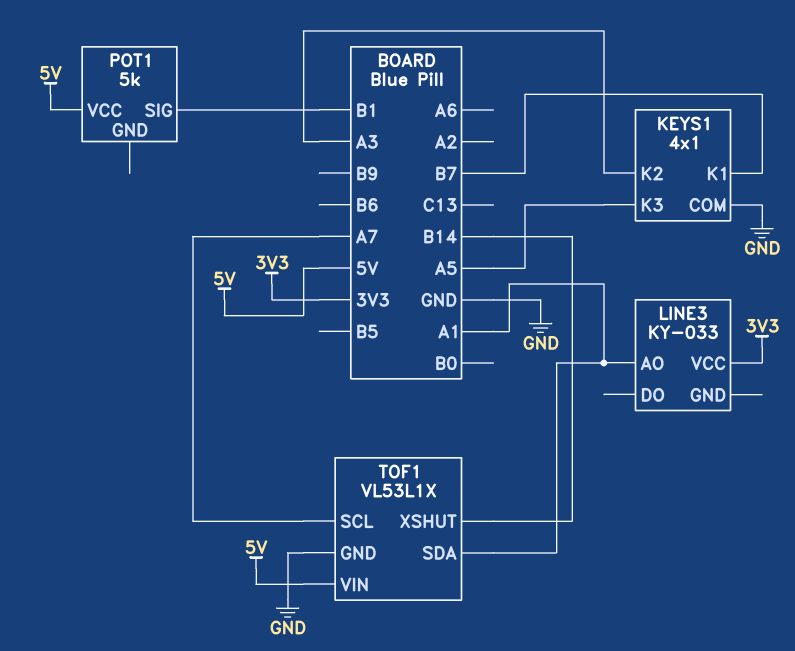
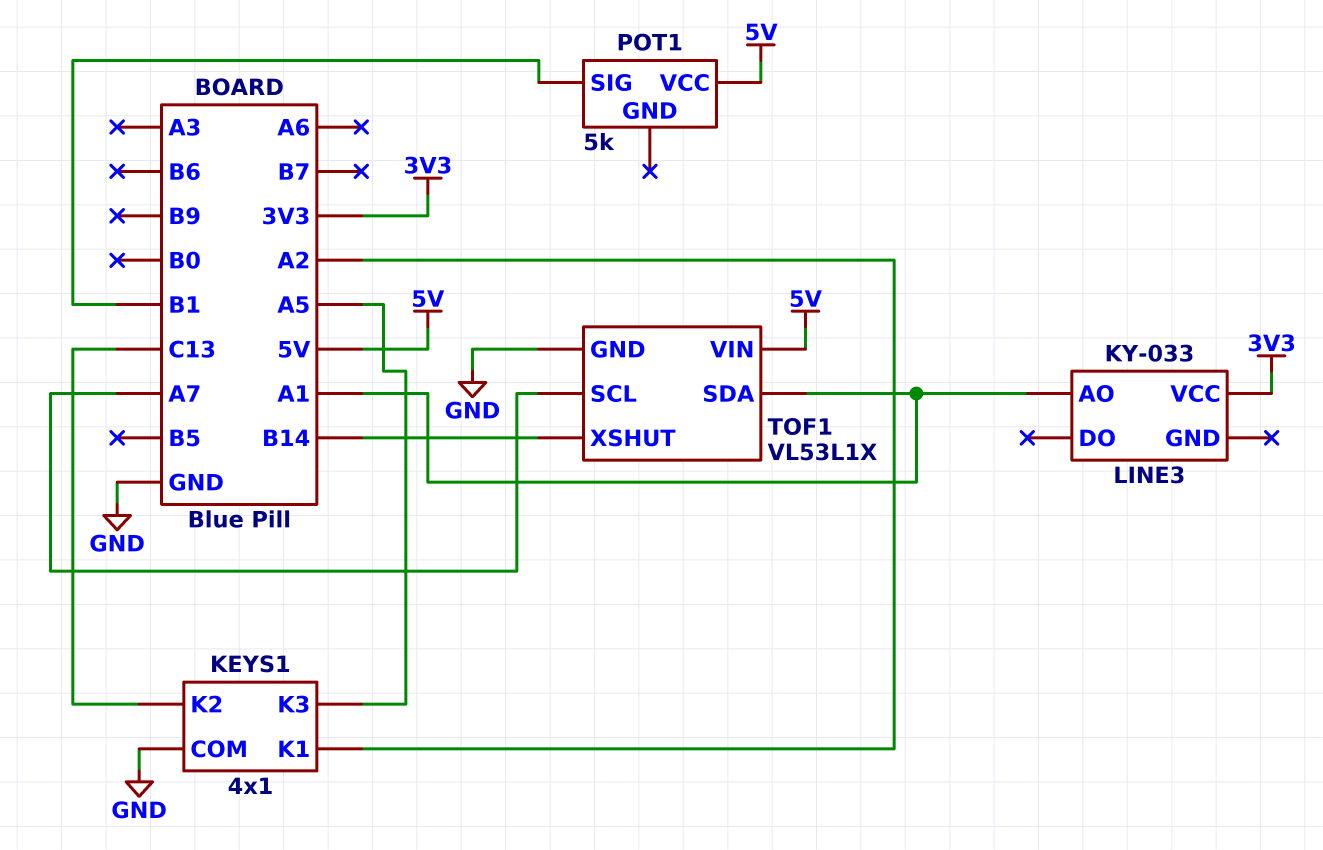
KEYS1 pin K1: B7 -> A2
KEYS1 pin K2: A3 -> C13

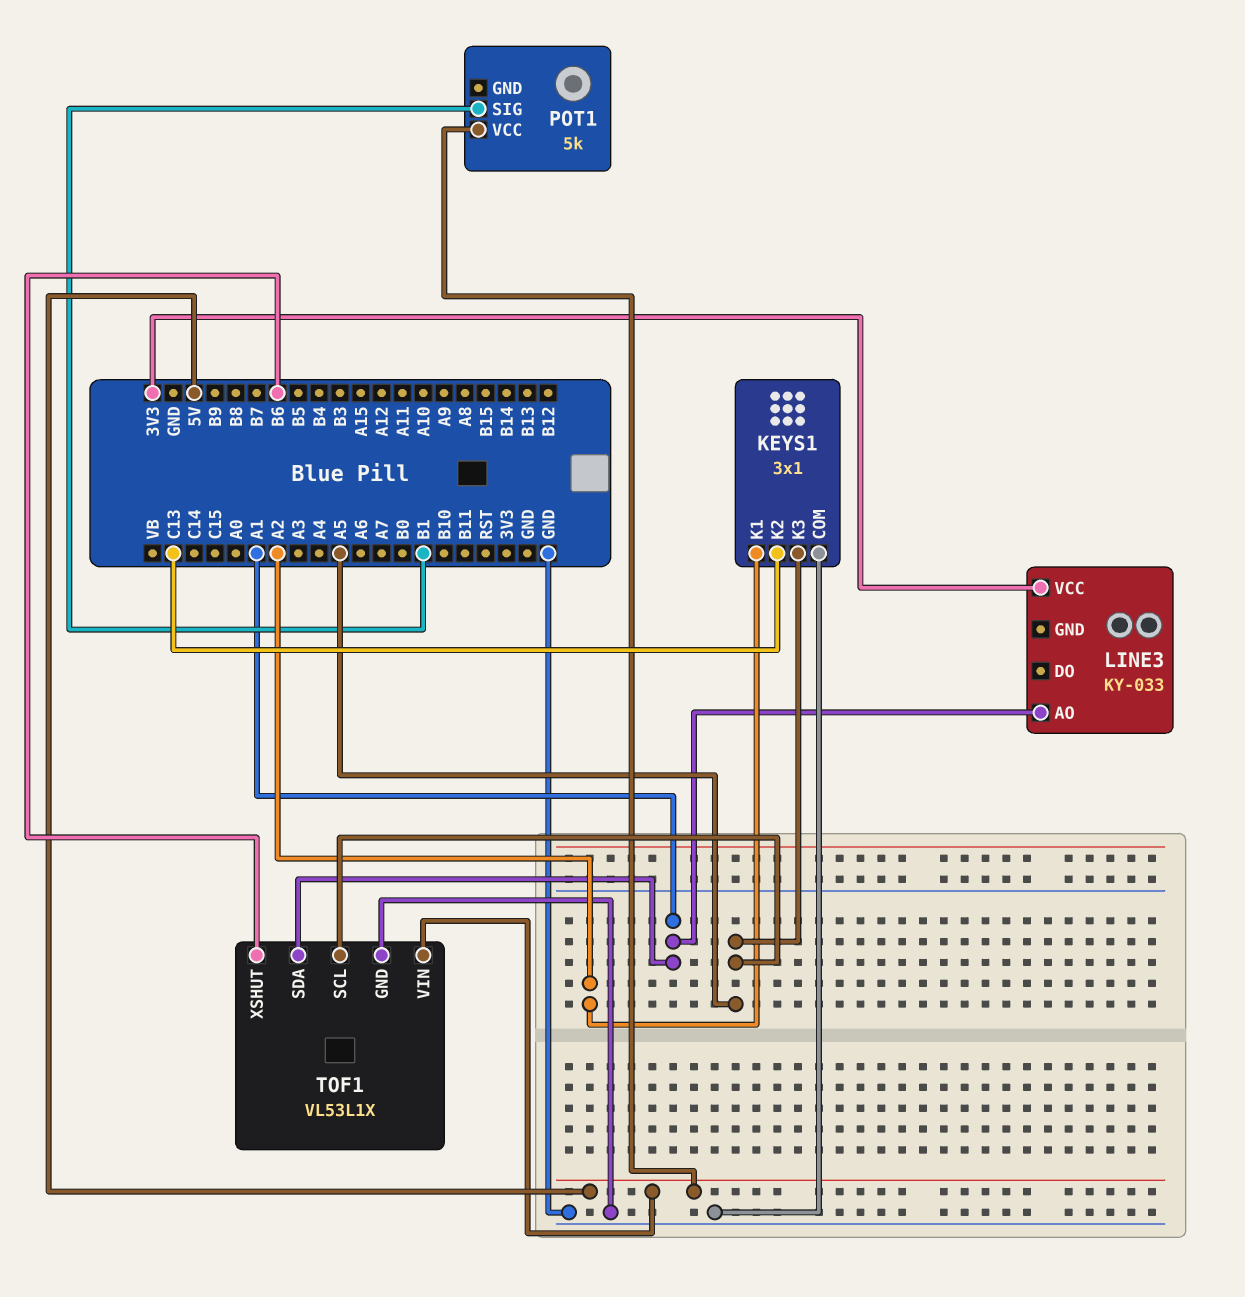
KEYS1: 4x1 -> 3x1
TOF1 pin SCL: A7 -> A5
TOF1 pin XSHUT: B14 -> B6

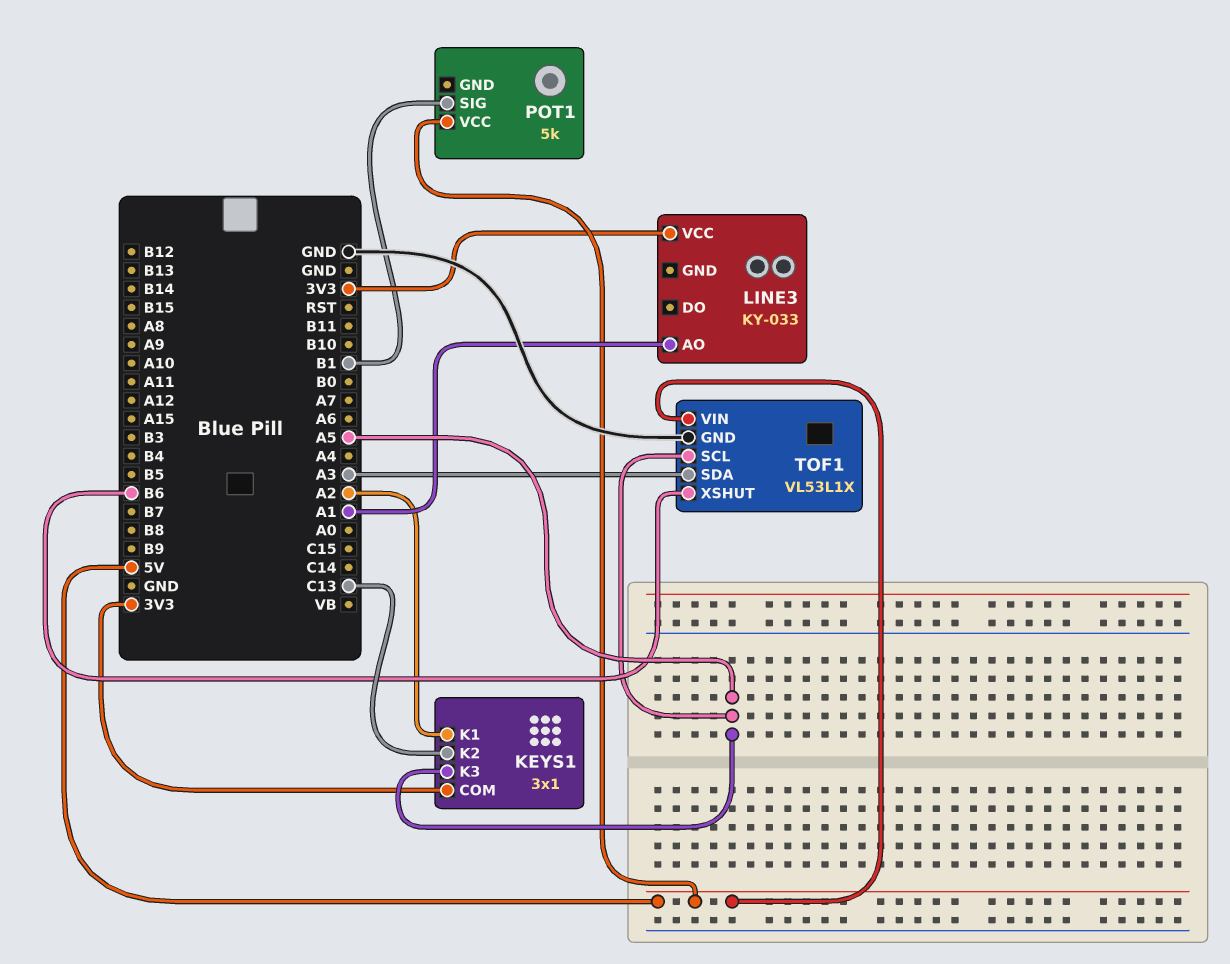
KEYS1 pin COM: GND -> 3V3
TOF1 pin SDA: A1 -> A3

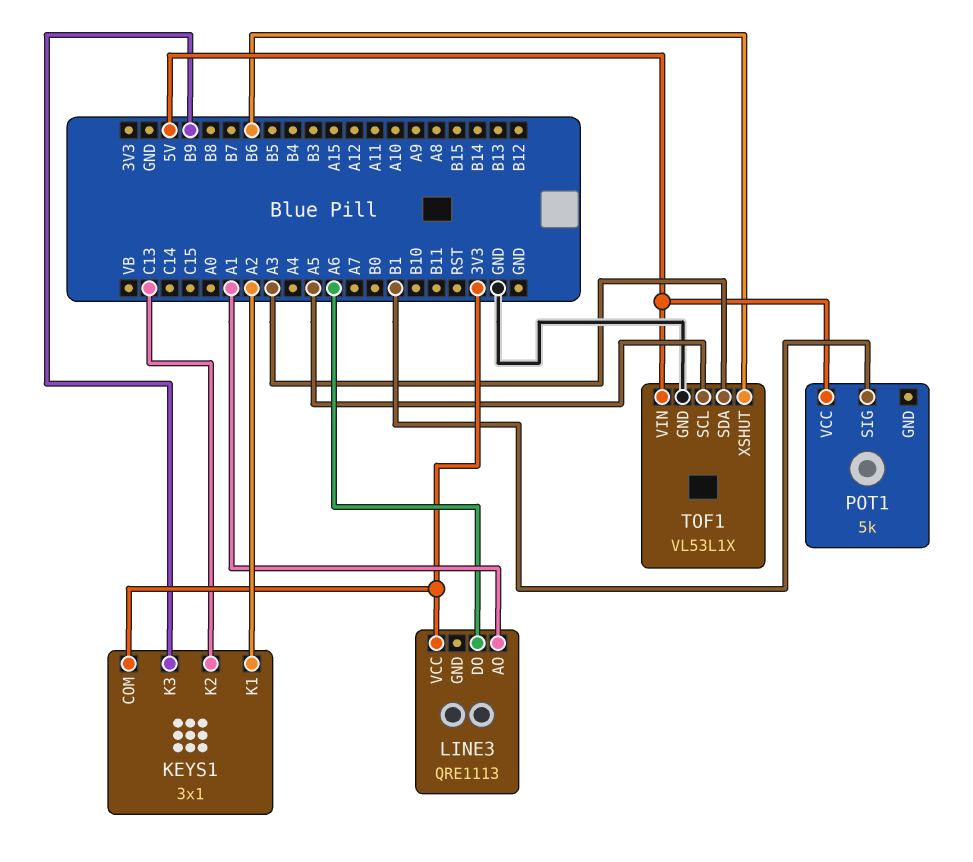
KEYS1 pin K3: A5 -> B9
LINE3: KY-033 -> QRE1113
LINE3 pin DO: none -> A6

